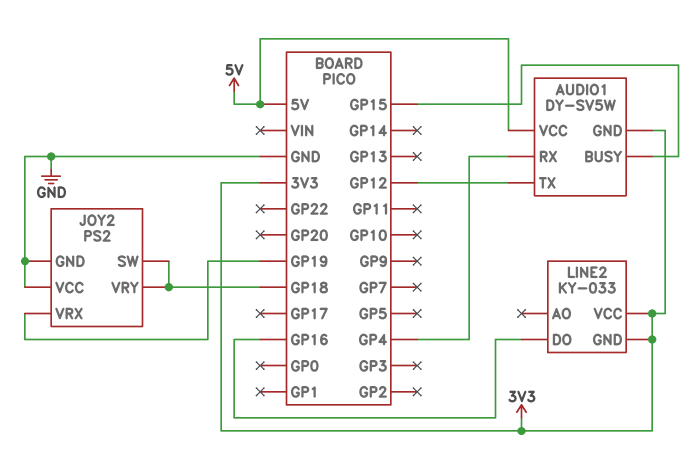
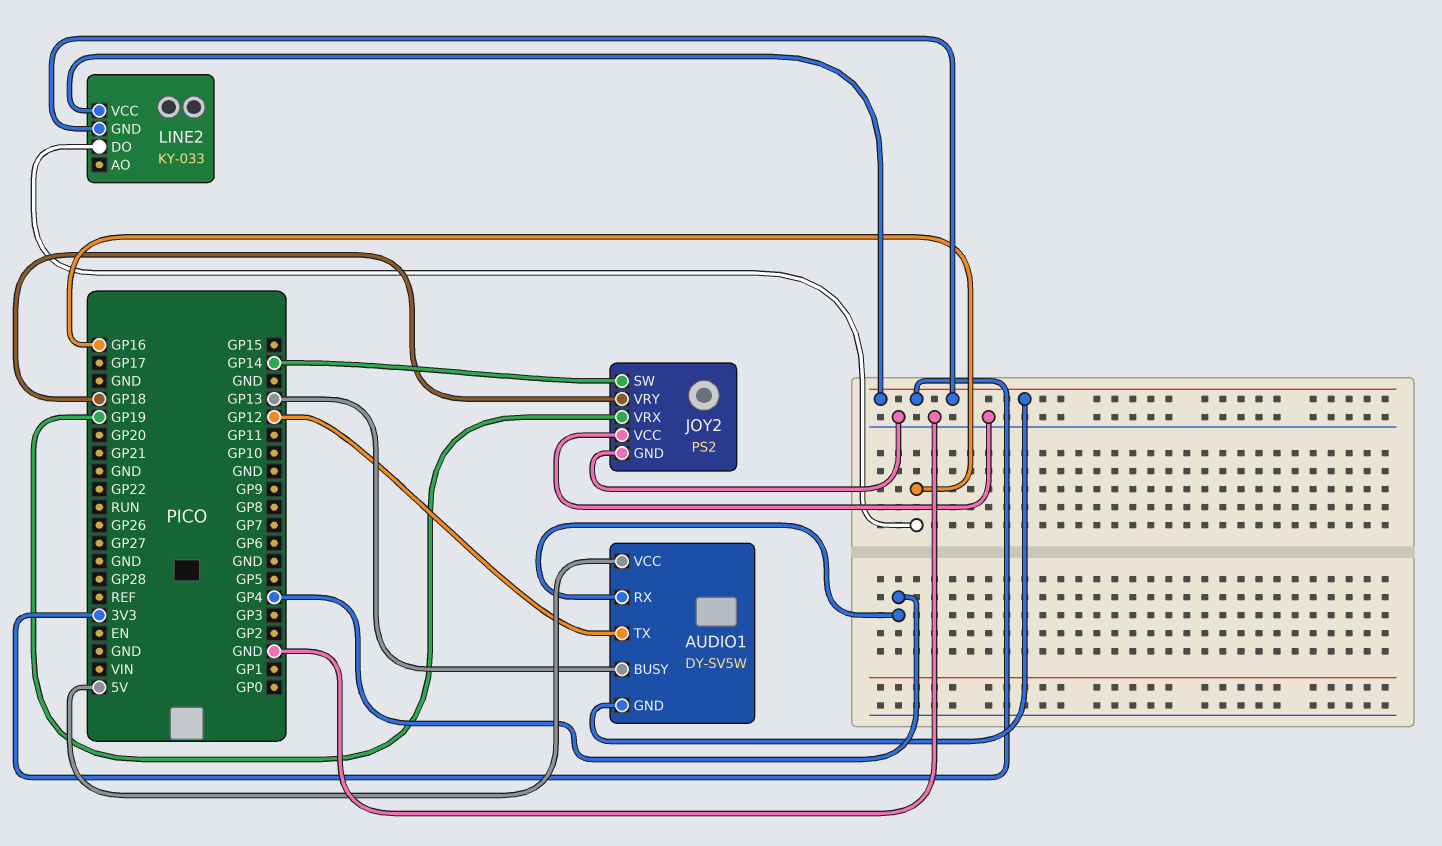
AUDIO1 pin BUSY: GP15 -> GP13
JOY2 pin SW: GP18 -> GP14

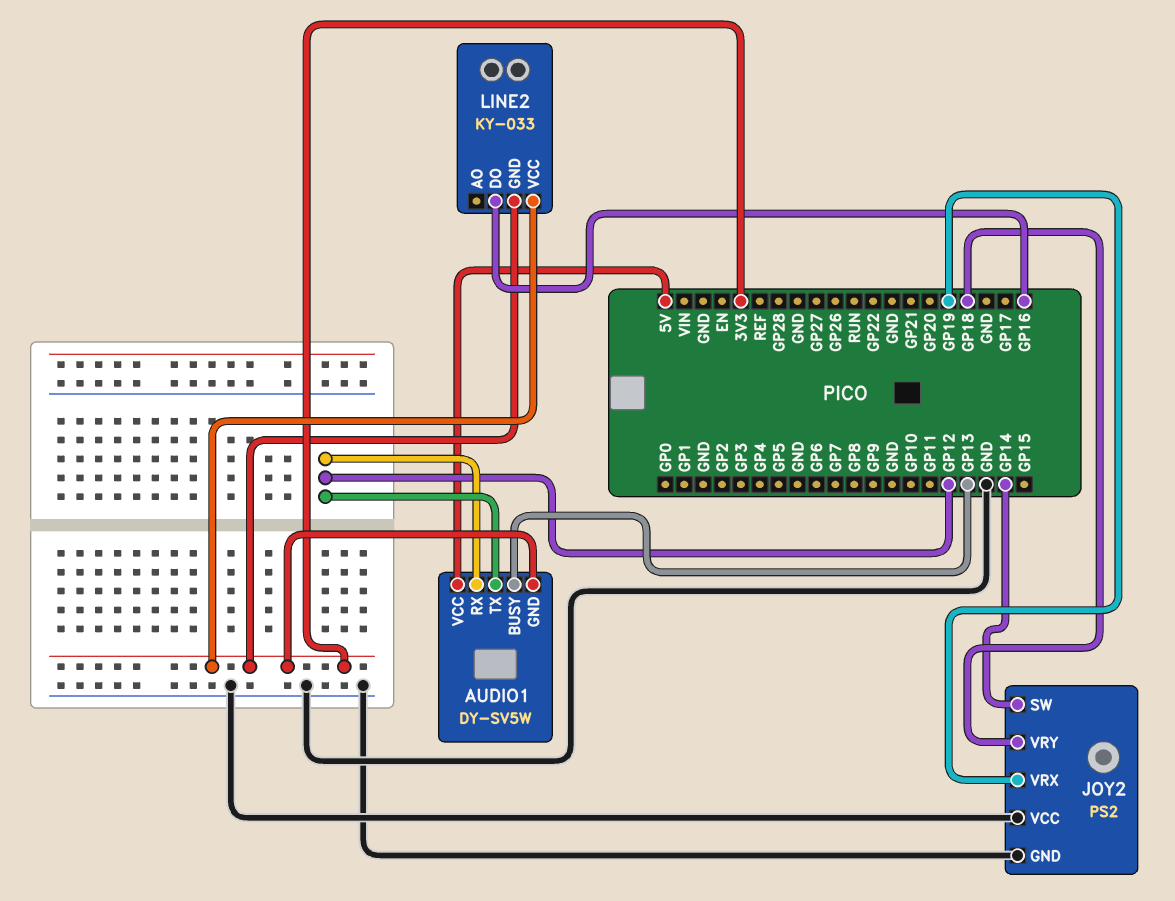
AUDIO1 pin RX: GP4 -> GP12

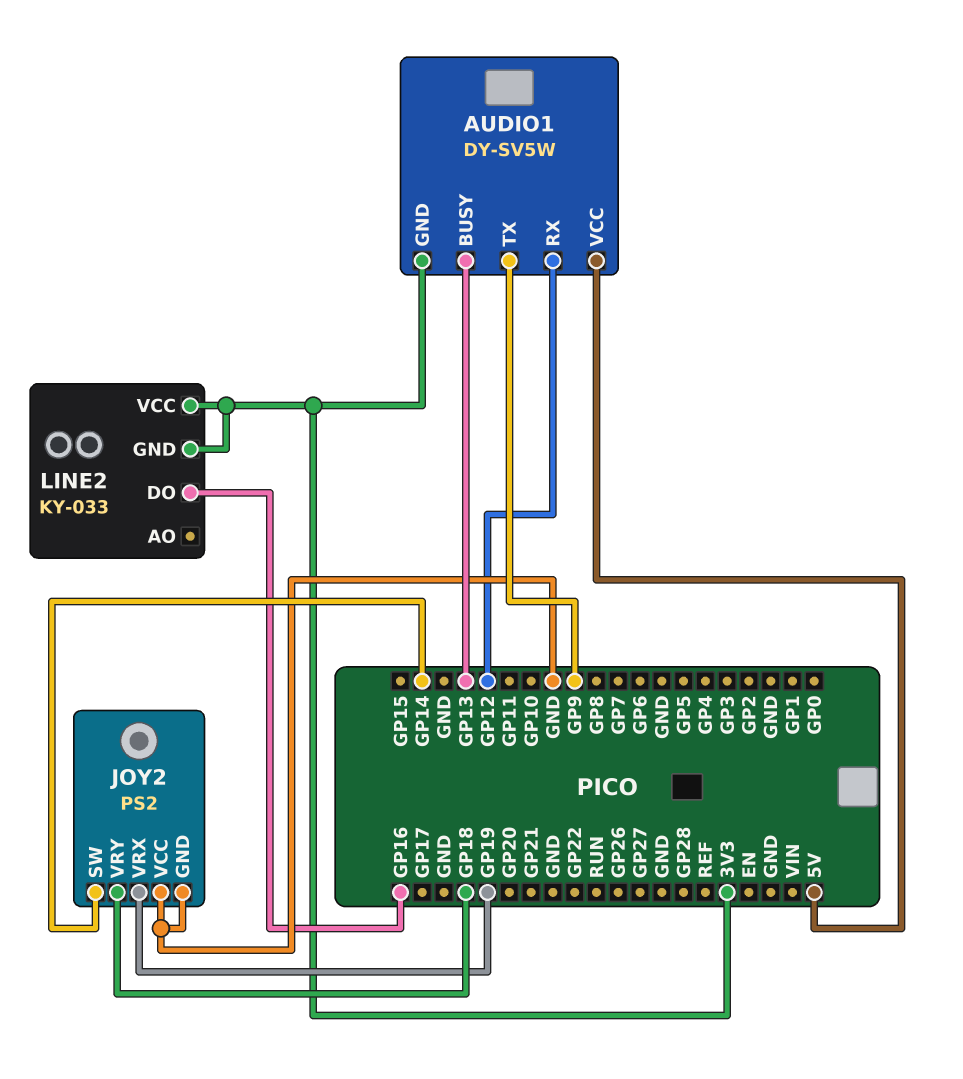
AUDIO1 pin TX: GP12 -> GP9

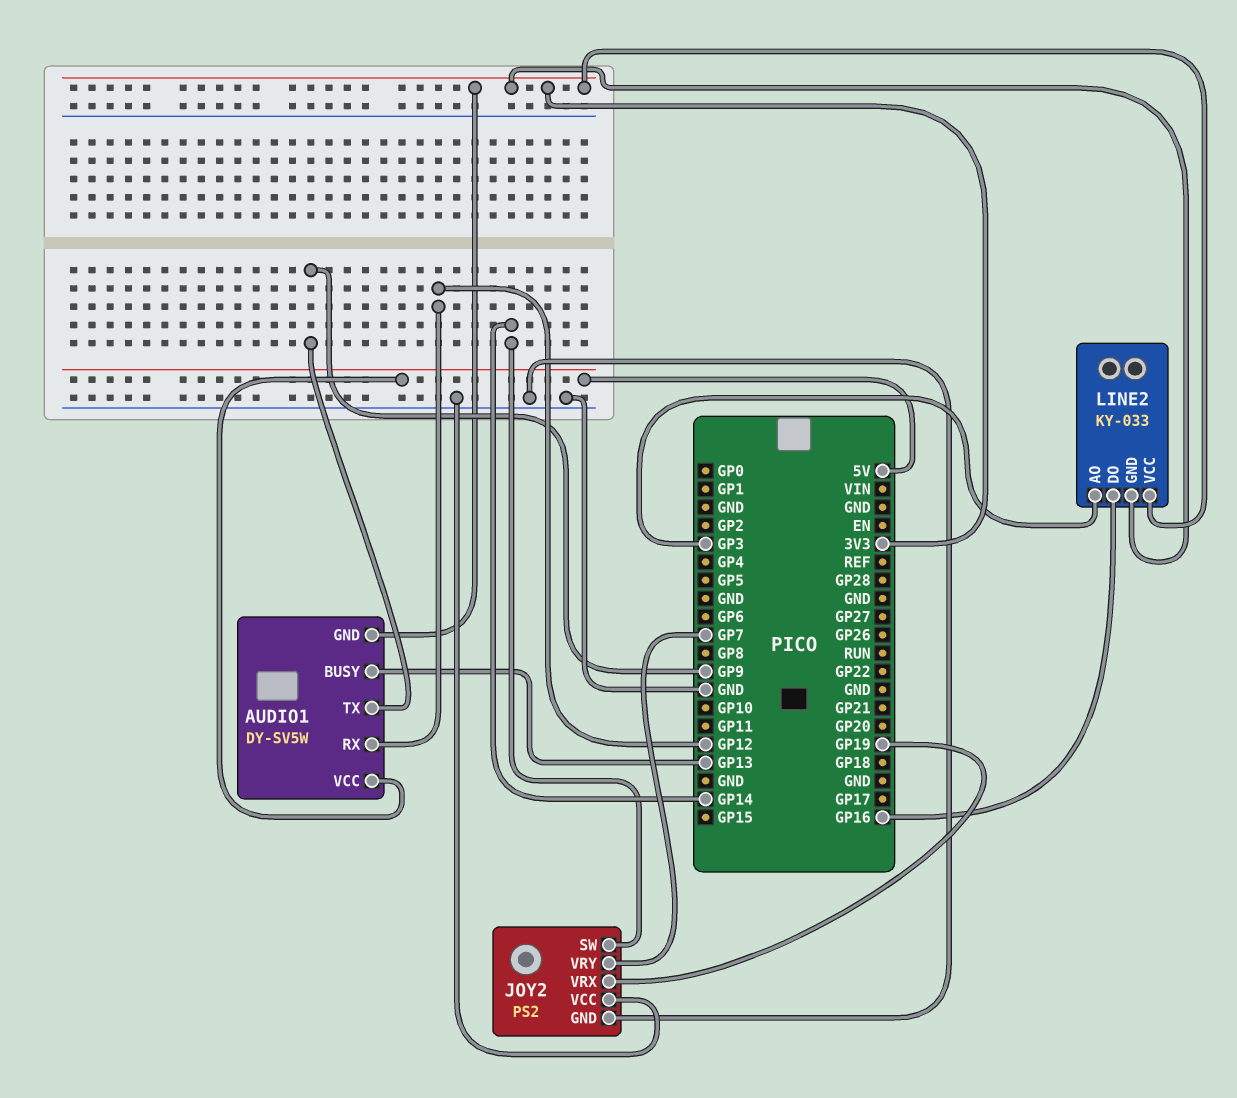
JOY2 pin VRY: GP18 -> GP7
LINE2 pin AO: none -> GP3

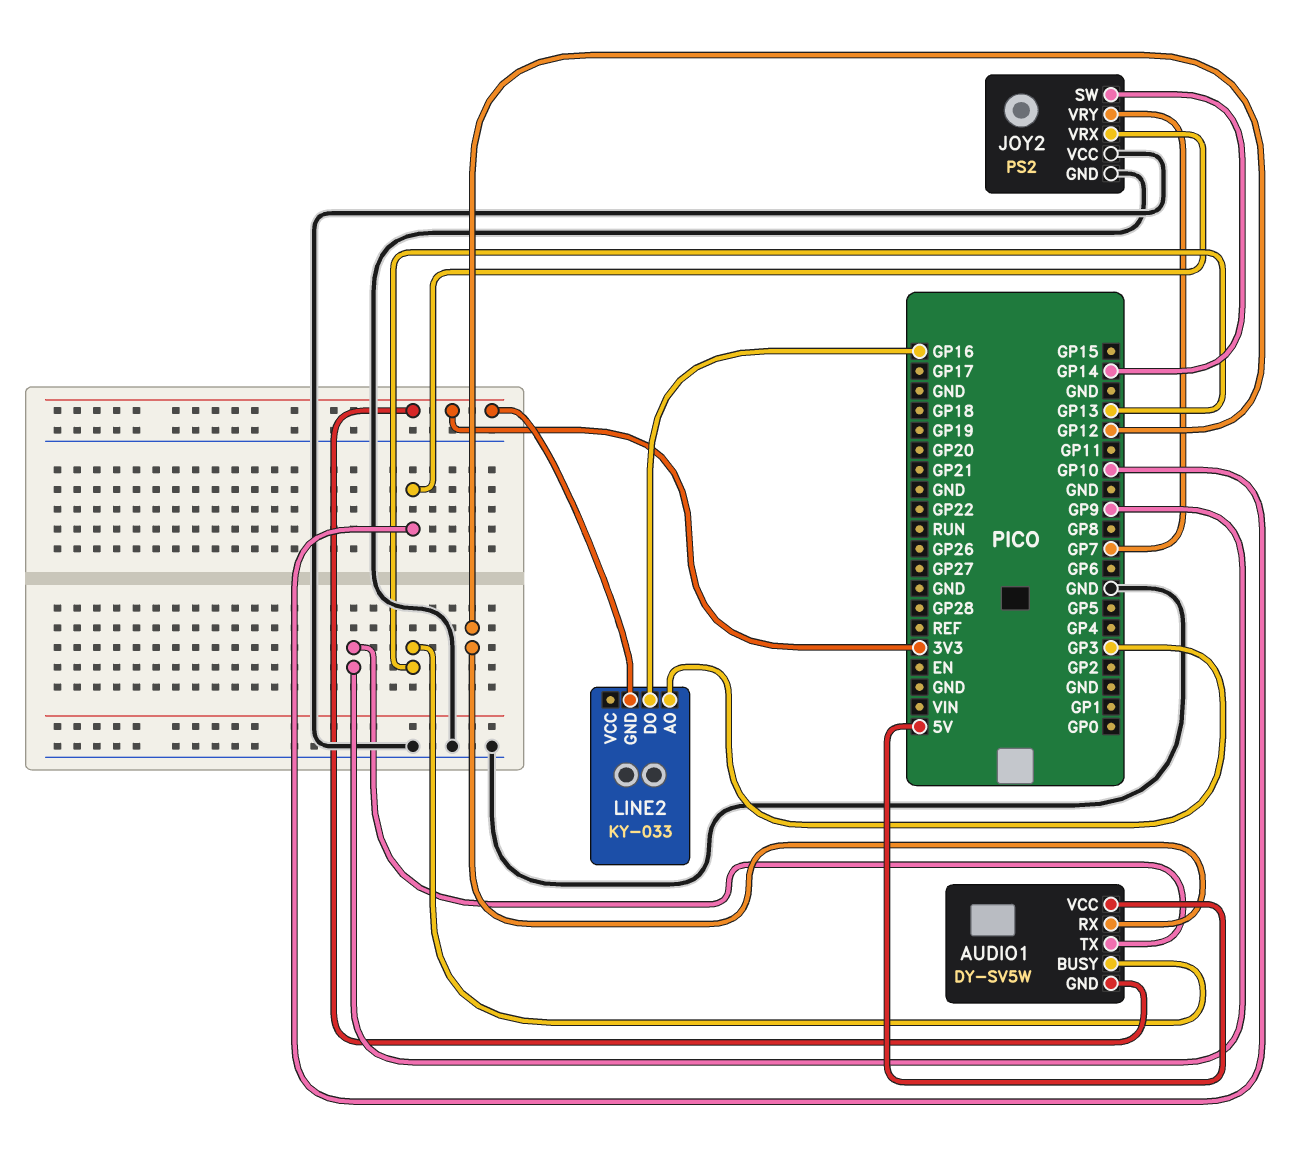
JOY2 pin VRX: GP19 -> GP10
LINE2 pin VCC: 3V3 -> none

